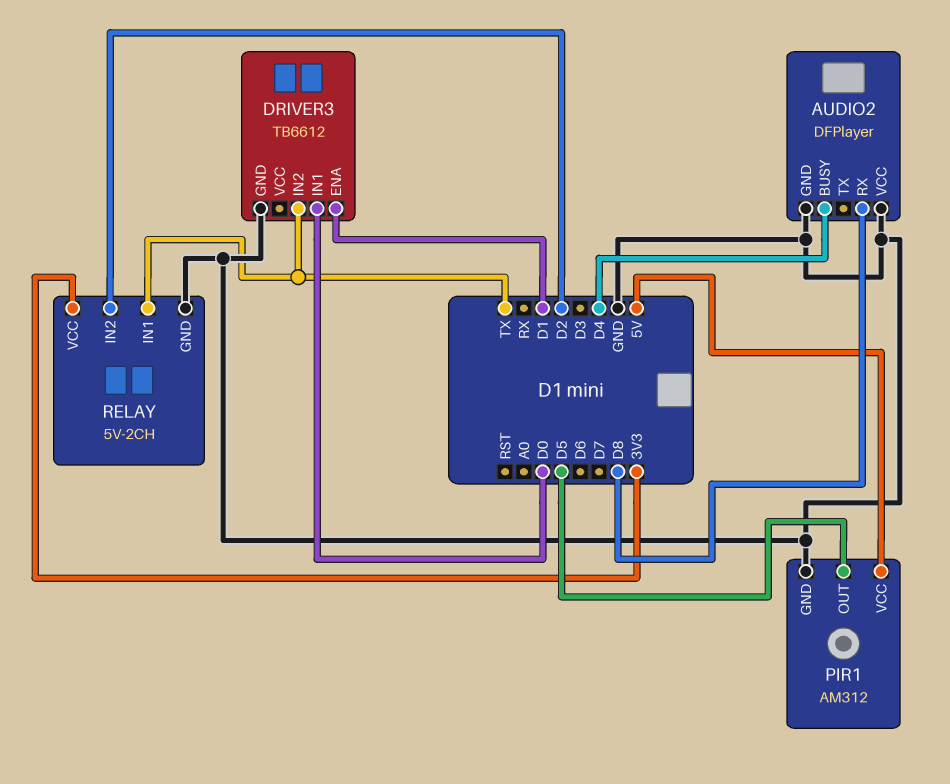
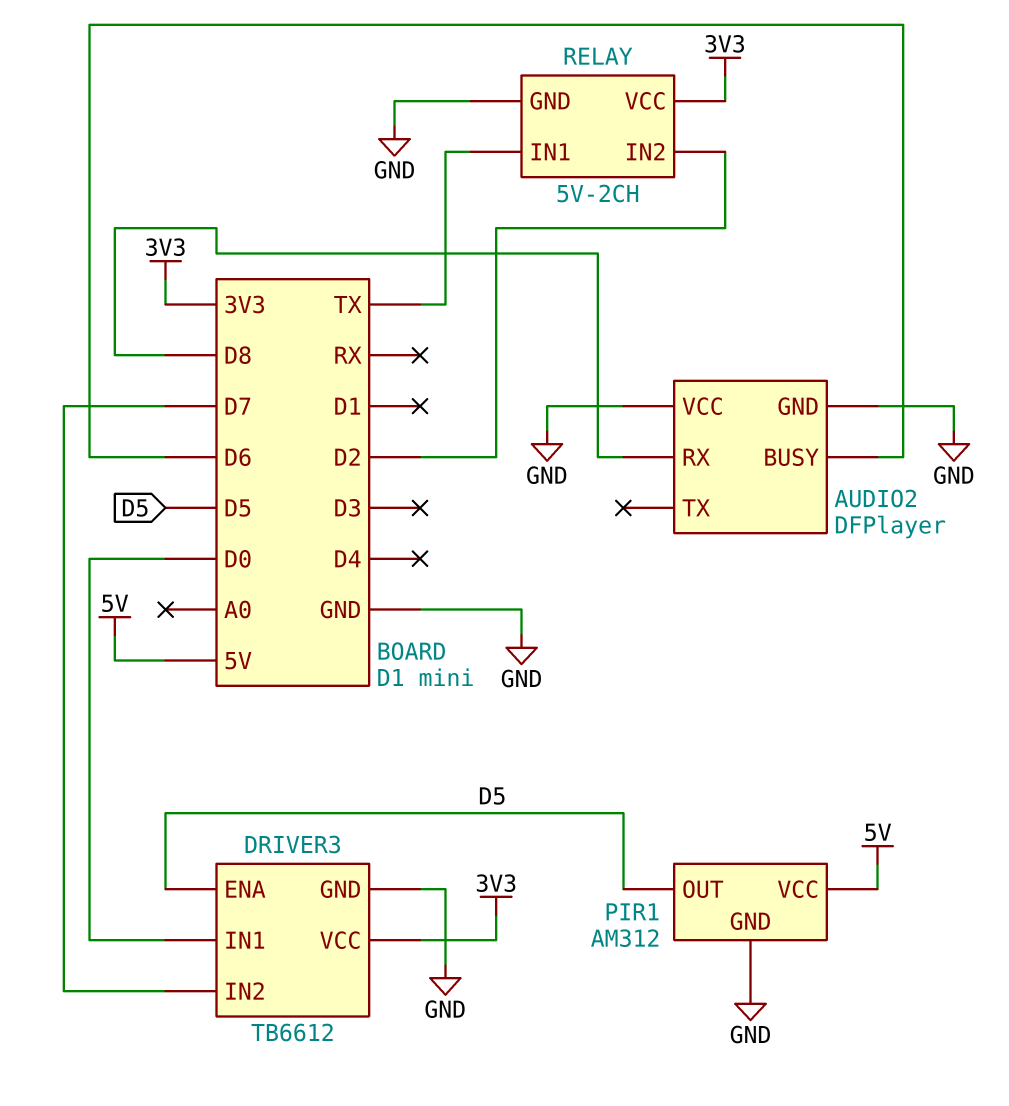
AUDIO2 pin BUSY: D4 -> D6
DRIVER3 pin ENA: D1 -> D5
DRIVER3 pin IN2: TX -> D7
DRIVER3 pin VCC: none -> 3V3

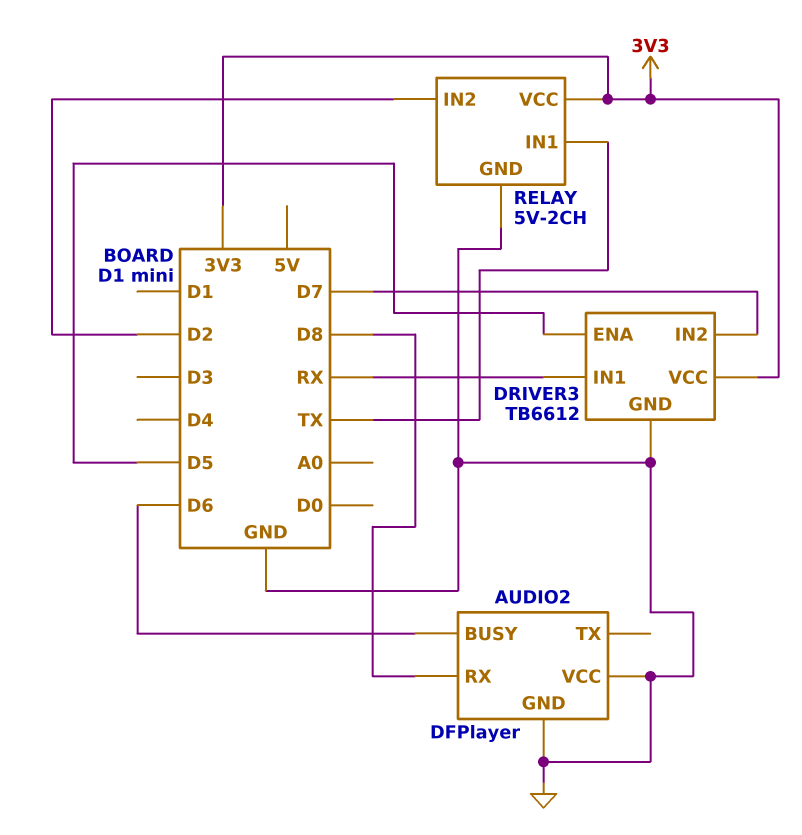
DRIVER3 pin IN1: D0 -> RX
PIR1: AM312 -> none
PIR1 pin GND: GND -> none
PIR1 pin OUT: D5 -> none
PIR1 pin VCC: 5V -> none

